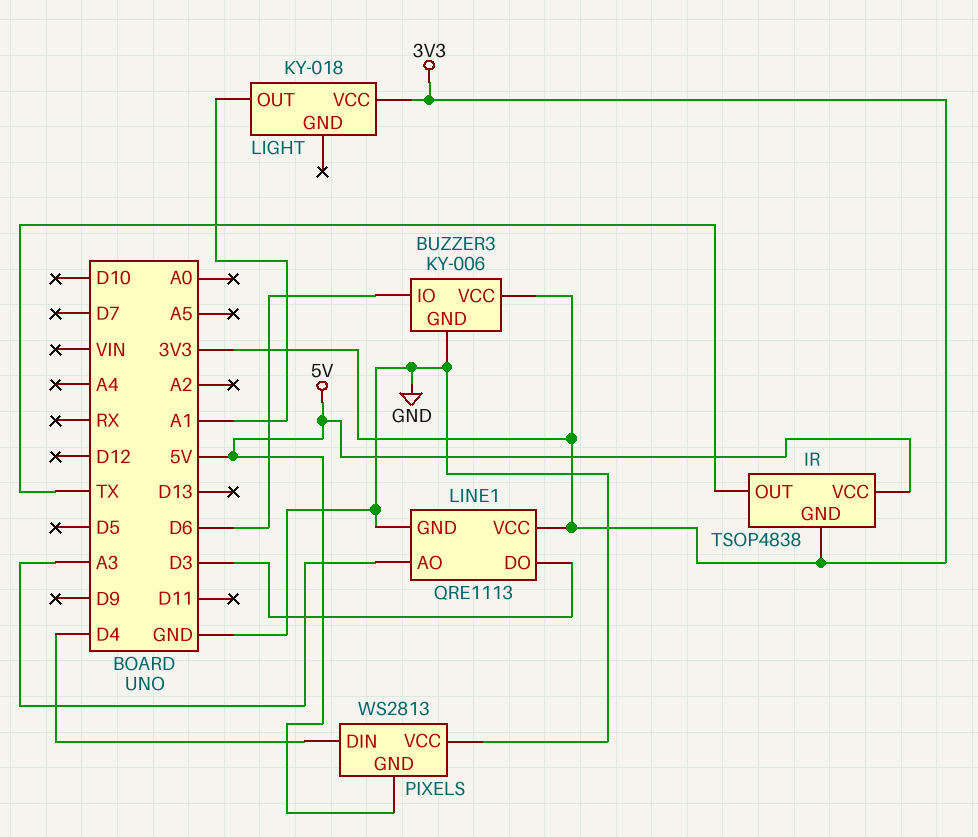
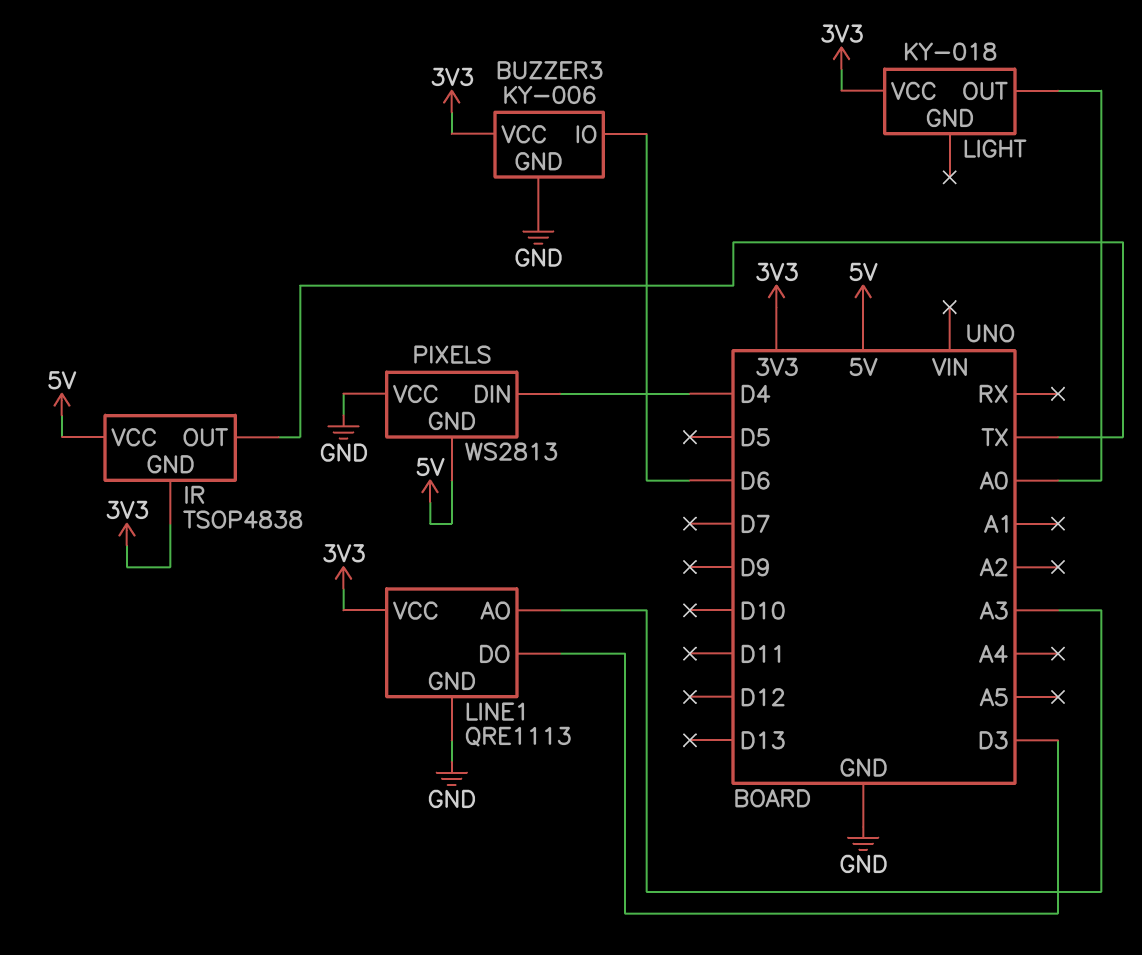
LIGHT pin OUT: A1 -> A0

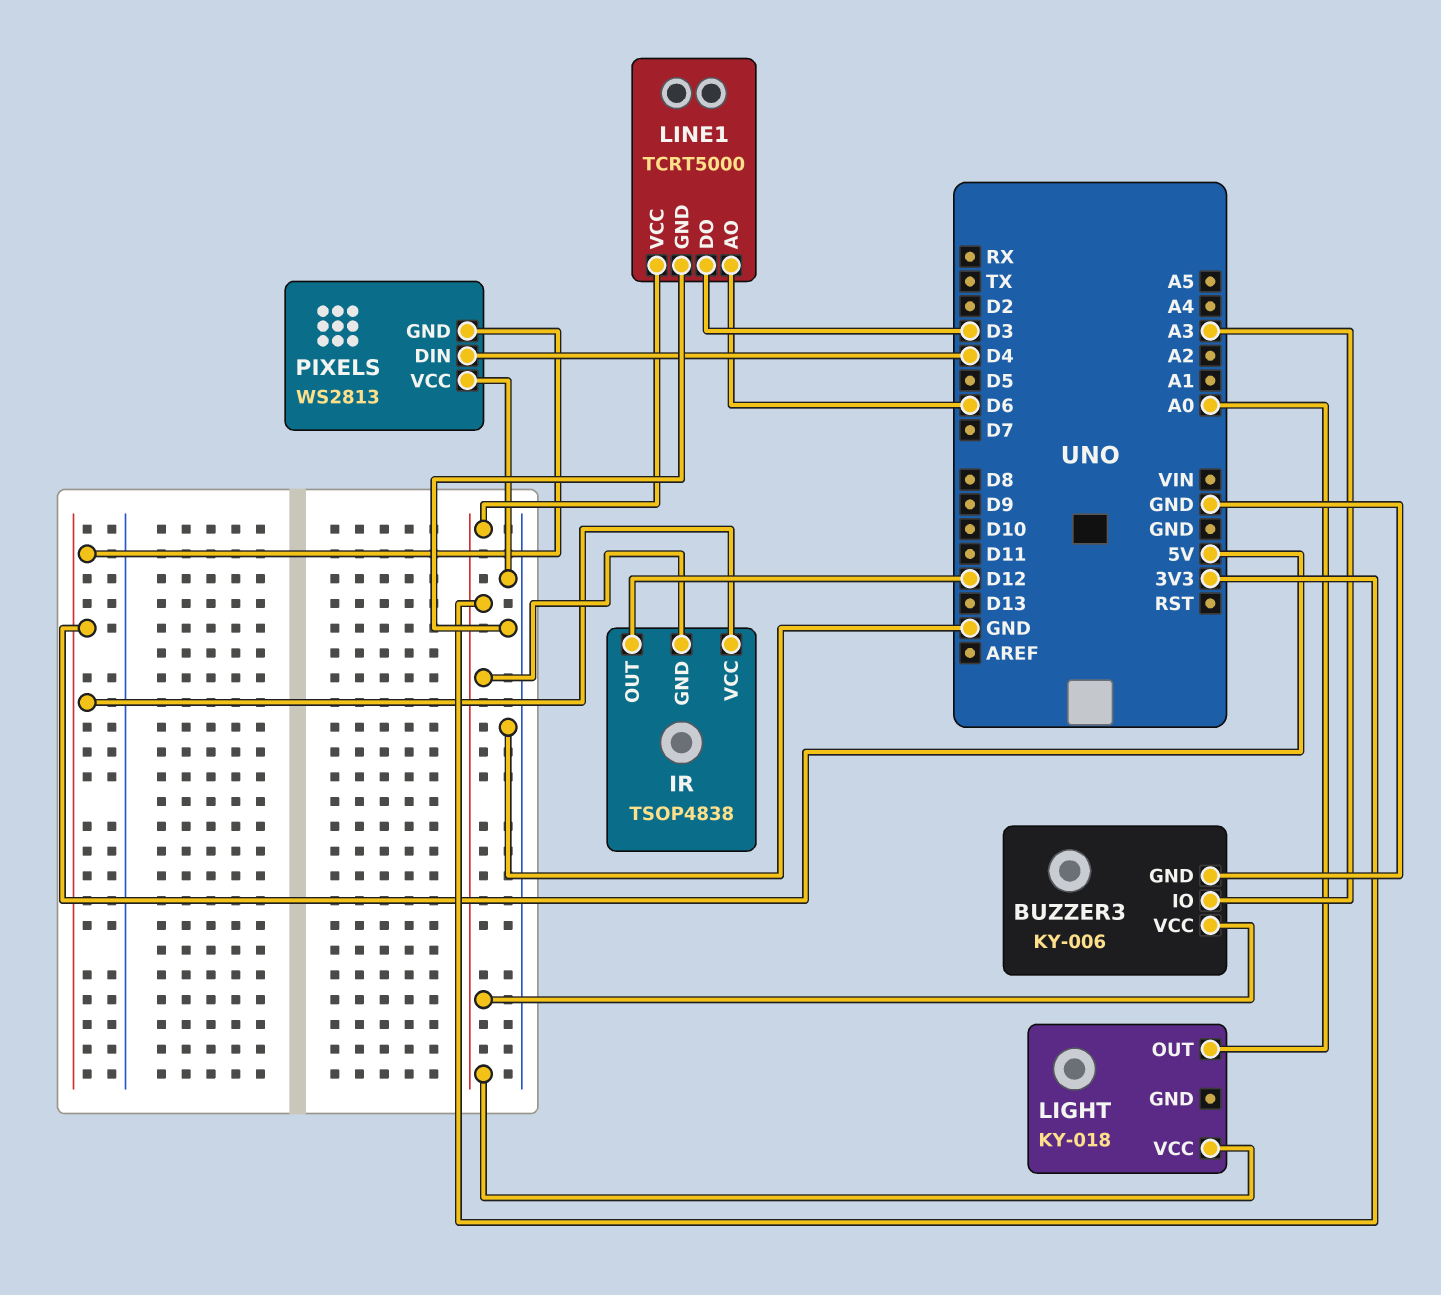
BUZZER3 pin IO: D6 -> A3
IR pin OUT: TX -> D12
LINE1: QRE1113 -> TCRT5000
LINE1 pin AO: A3 -> D6

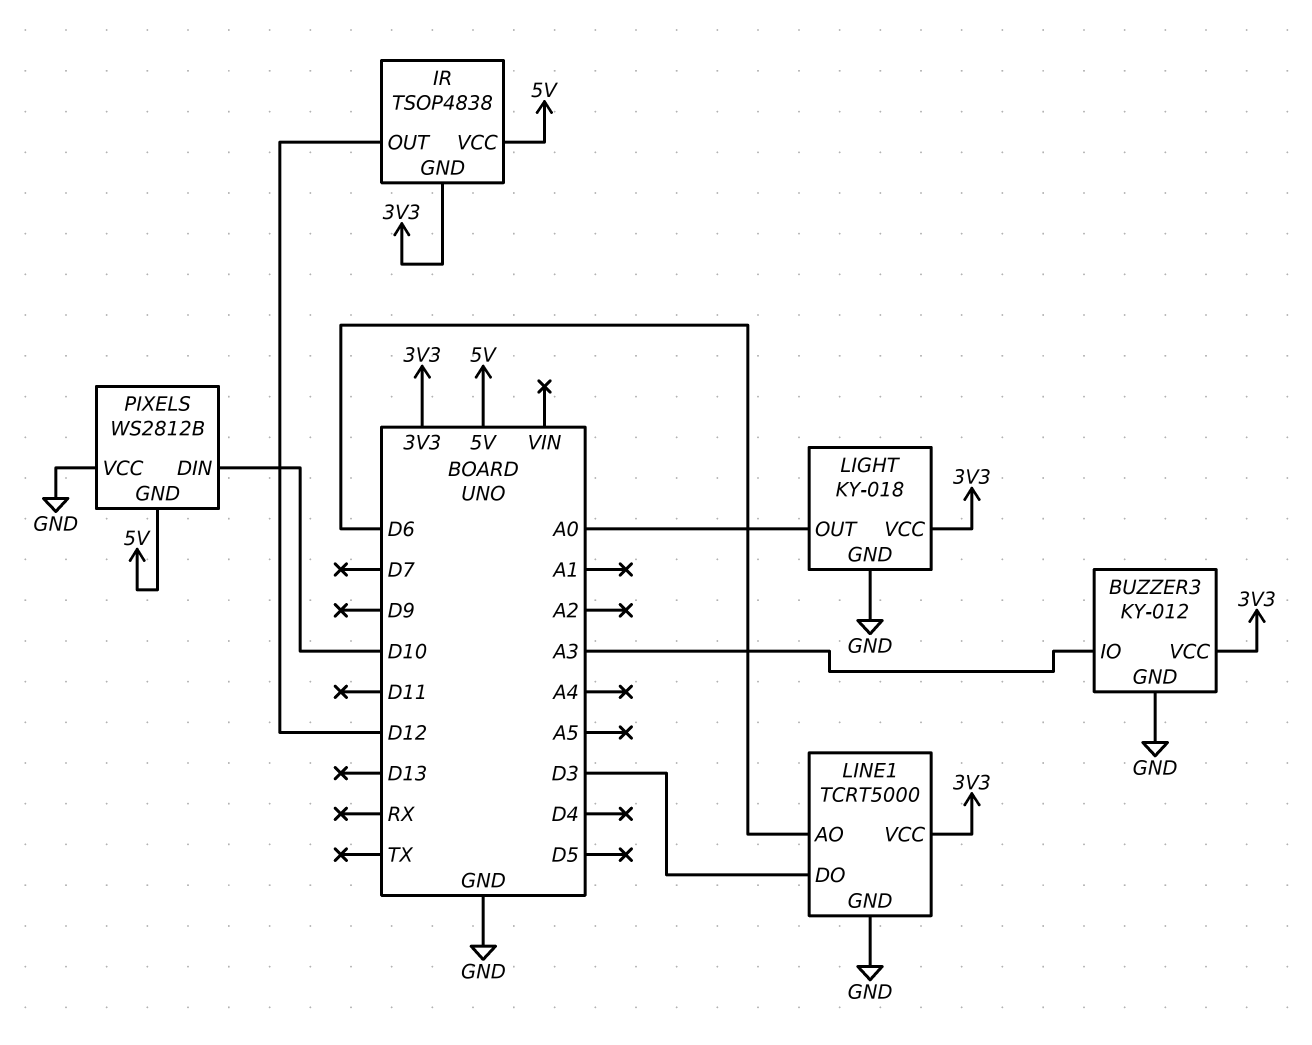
BUZZER3: KY-006 -> KY-012
LIGHT pin GND: none -> GND
PIXELS: WS2813 -> WS2812B
PIXELS pin DIN: D4 -> D10

